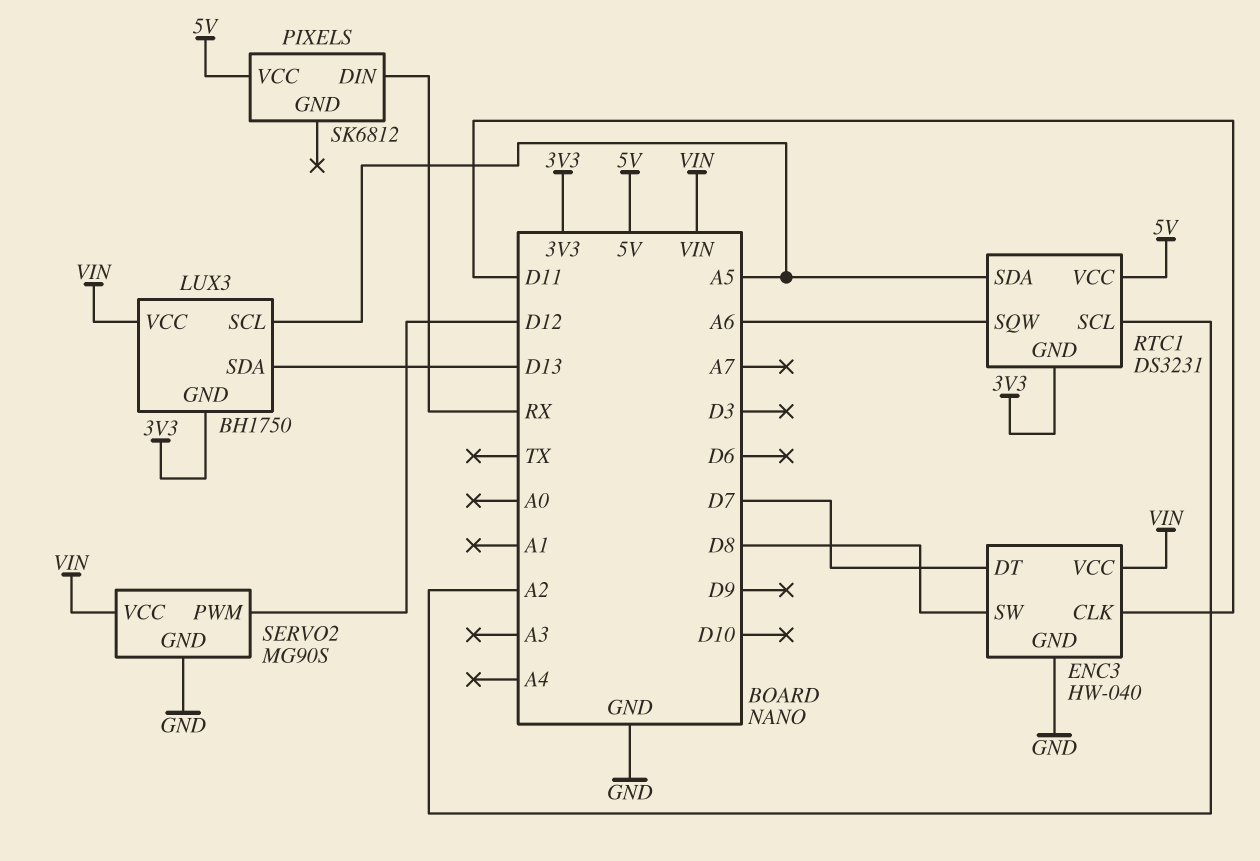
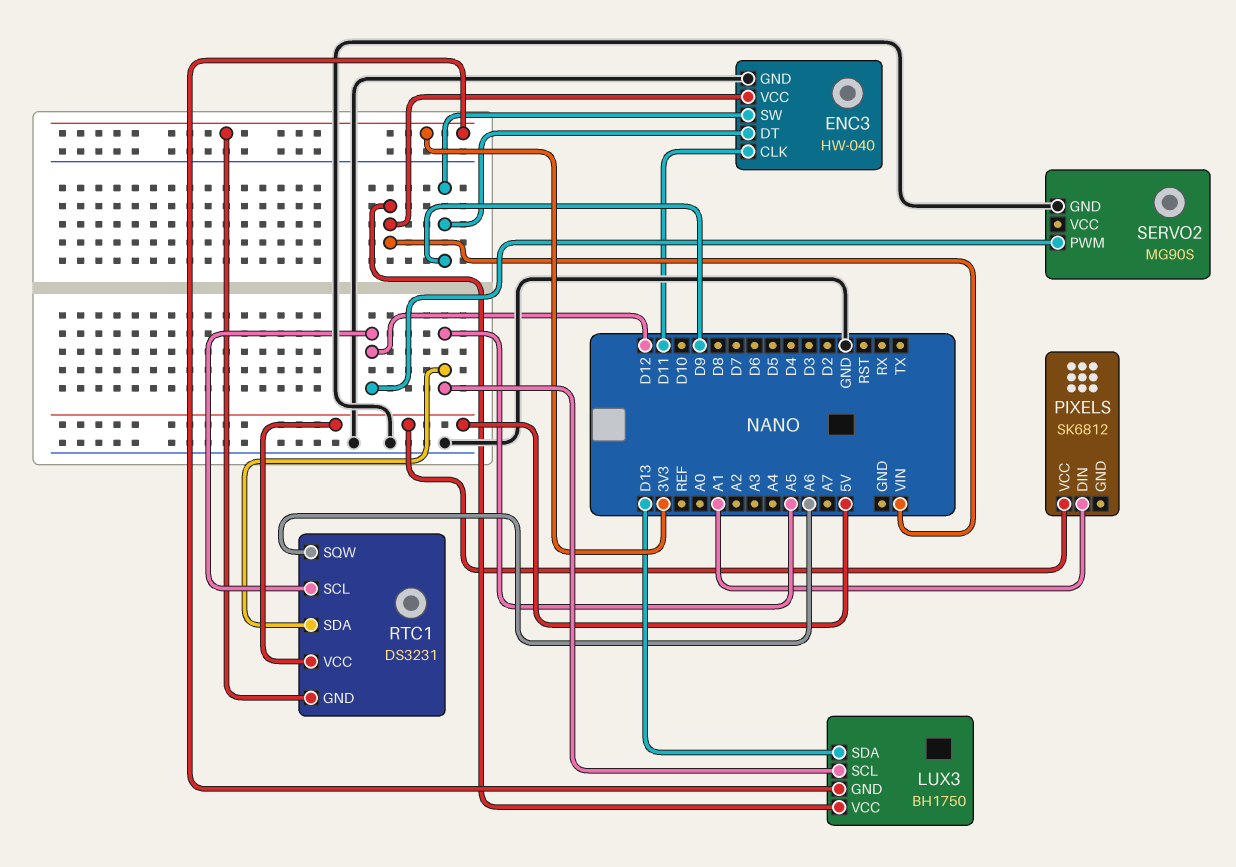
ENC3 pin DT: D7 -> D9
ENC3 pin SW: D8 -> D9
PIXELS pin DIN: RX -> A1
RTC1 pin SCL: A2 -> D12
SERVO2 pin VCC: VIN -> none

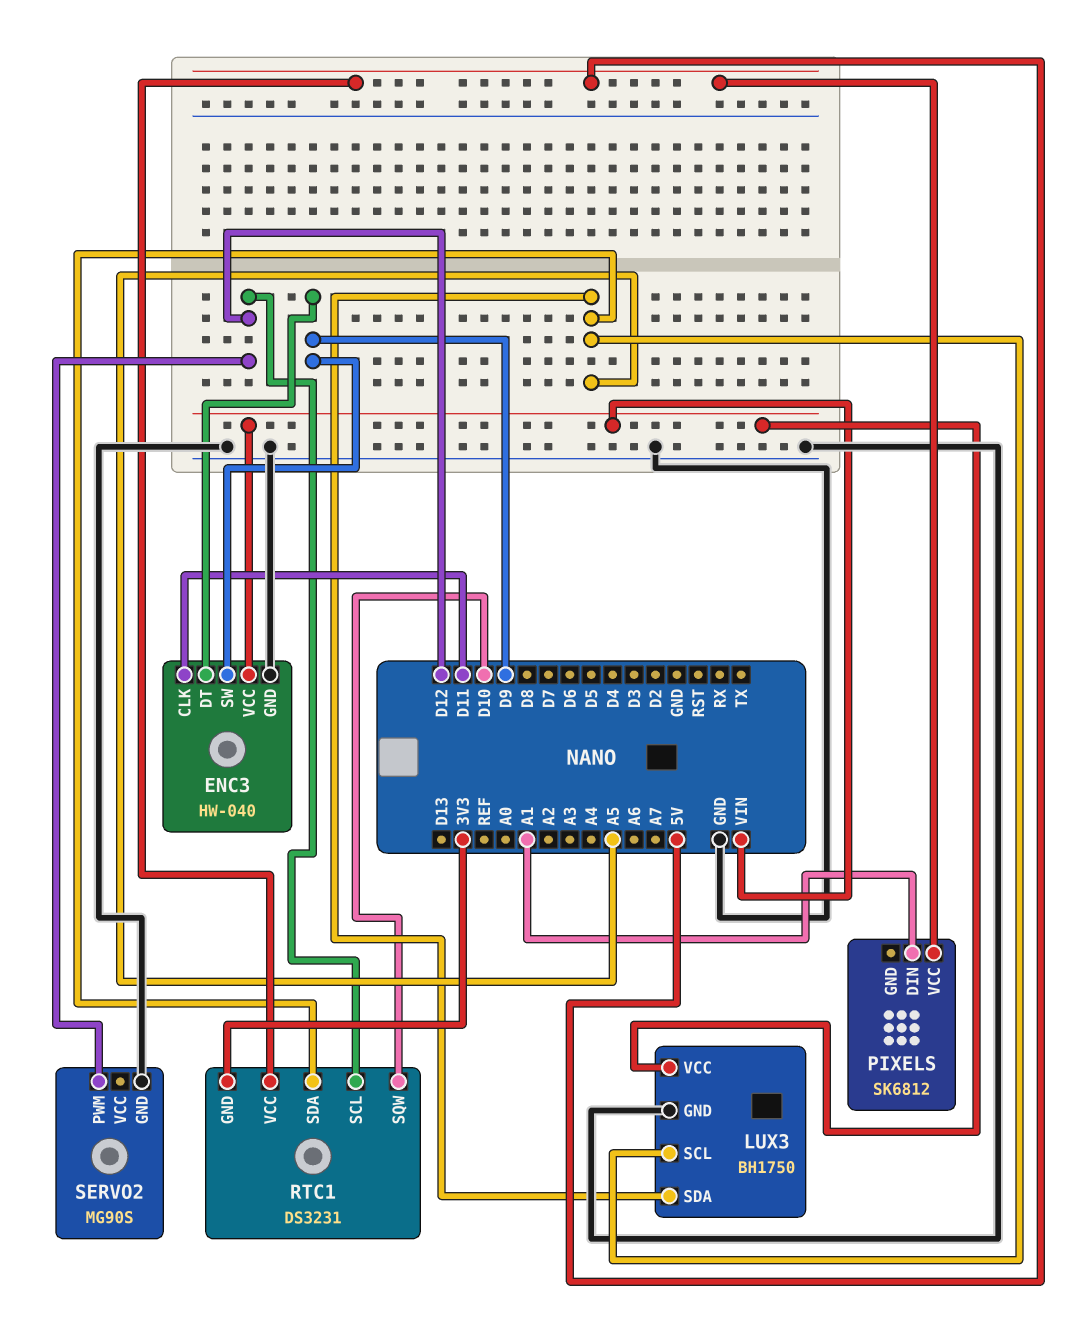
LUX3 pin GND: 3V3 -> GND
LUX3 pin SDA: D13 -> A5
RTC1 pin SQW: A6 -> D10

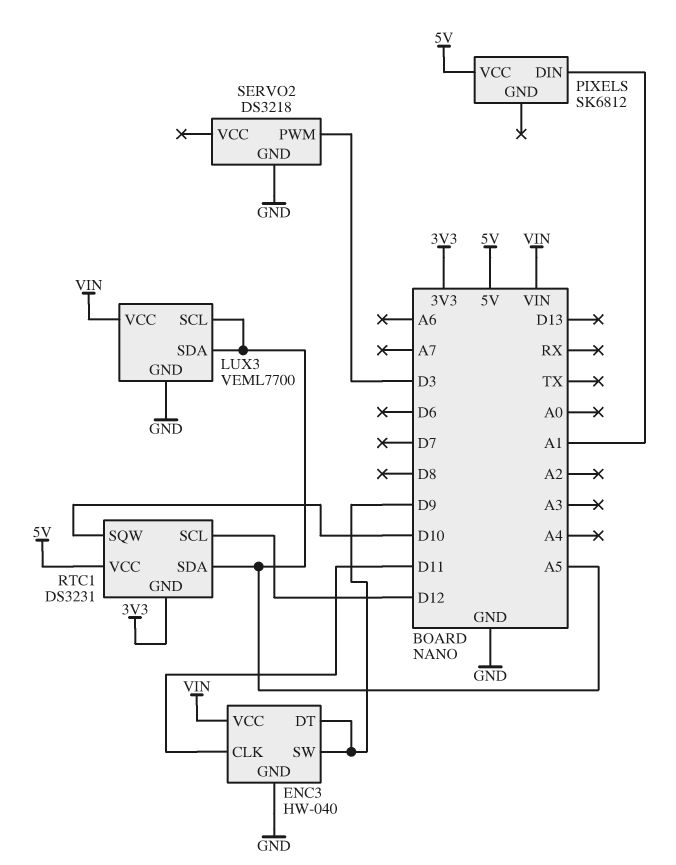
LUX3: BH1750 -> VEML7700
SERVO2: MG90S -> DS3218
SERVO2 pin PWM: D12 -> D3

